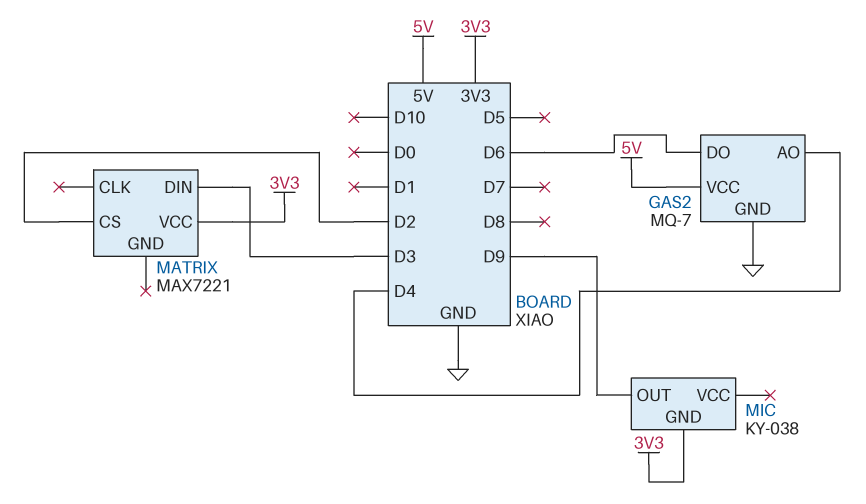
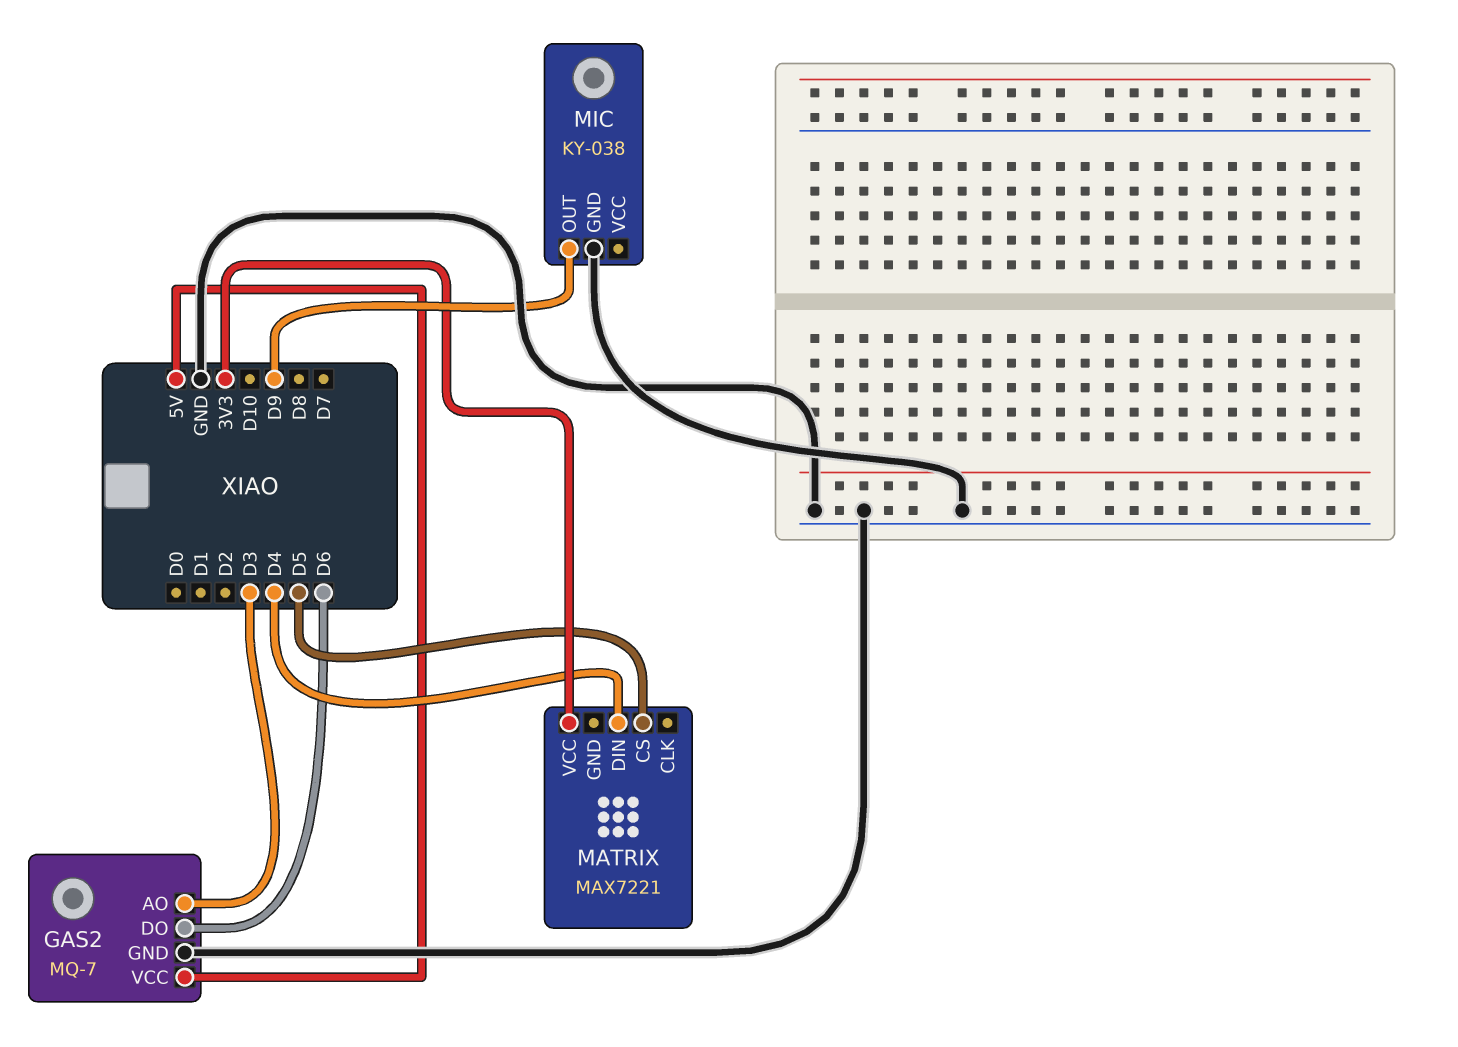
GAS2 pin AO: D4 -> D3
MATRIX pin CS: D2 -> D5
MATRIX pin DIN: D3 -> D4
MIC pin GND: 3V3 -> GND

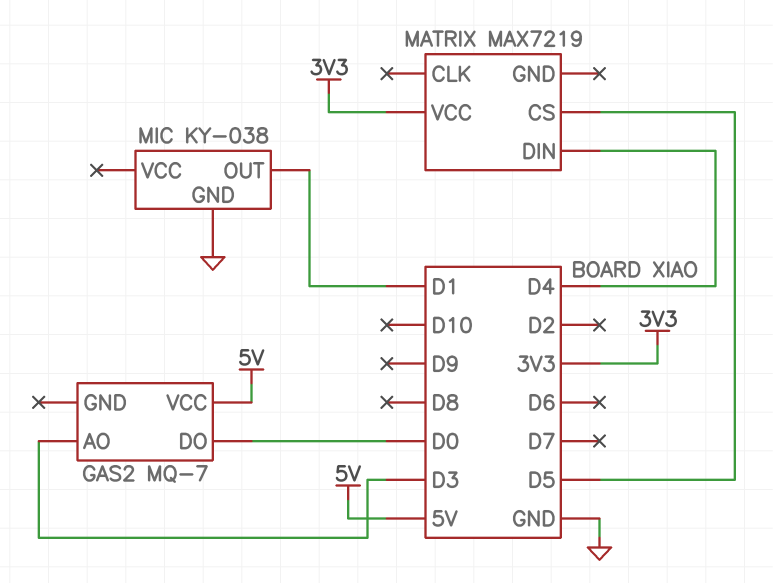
GAS2 pin DO: D6 -> D0
GAS2 pin GND: GND -> none
MATRIX: MAX7221 -> MAX7219
MIC pin OUT: D9 -> D1

